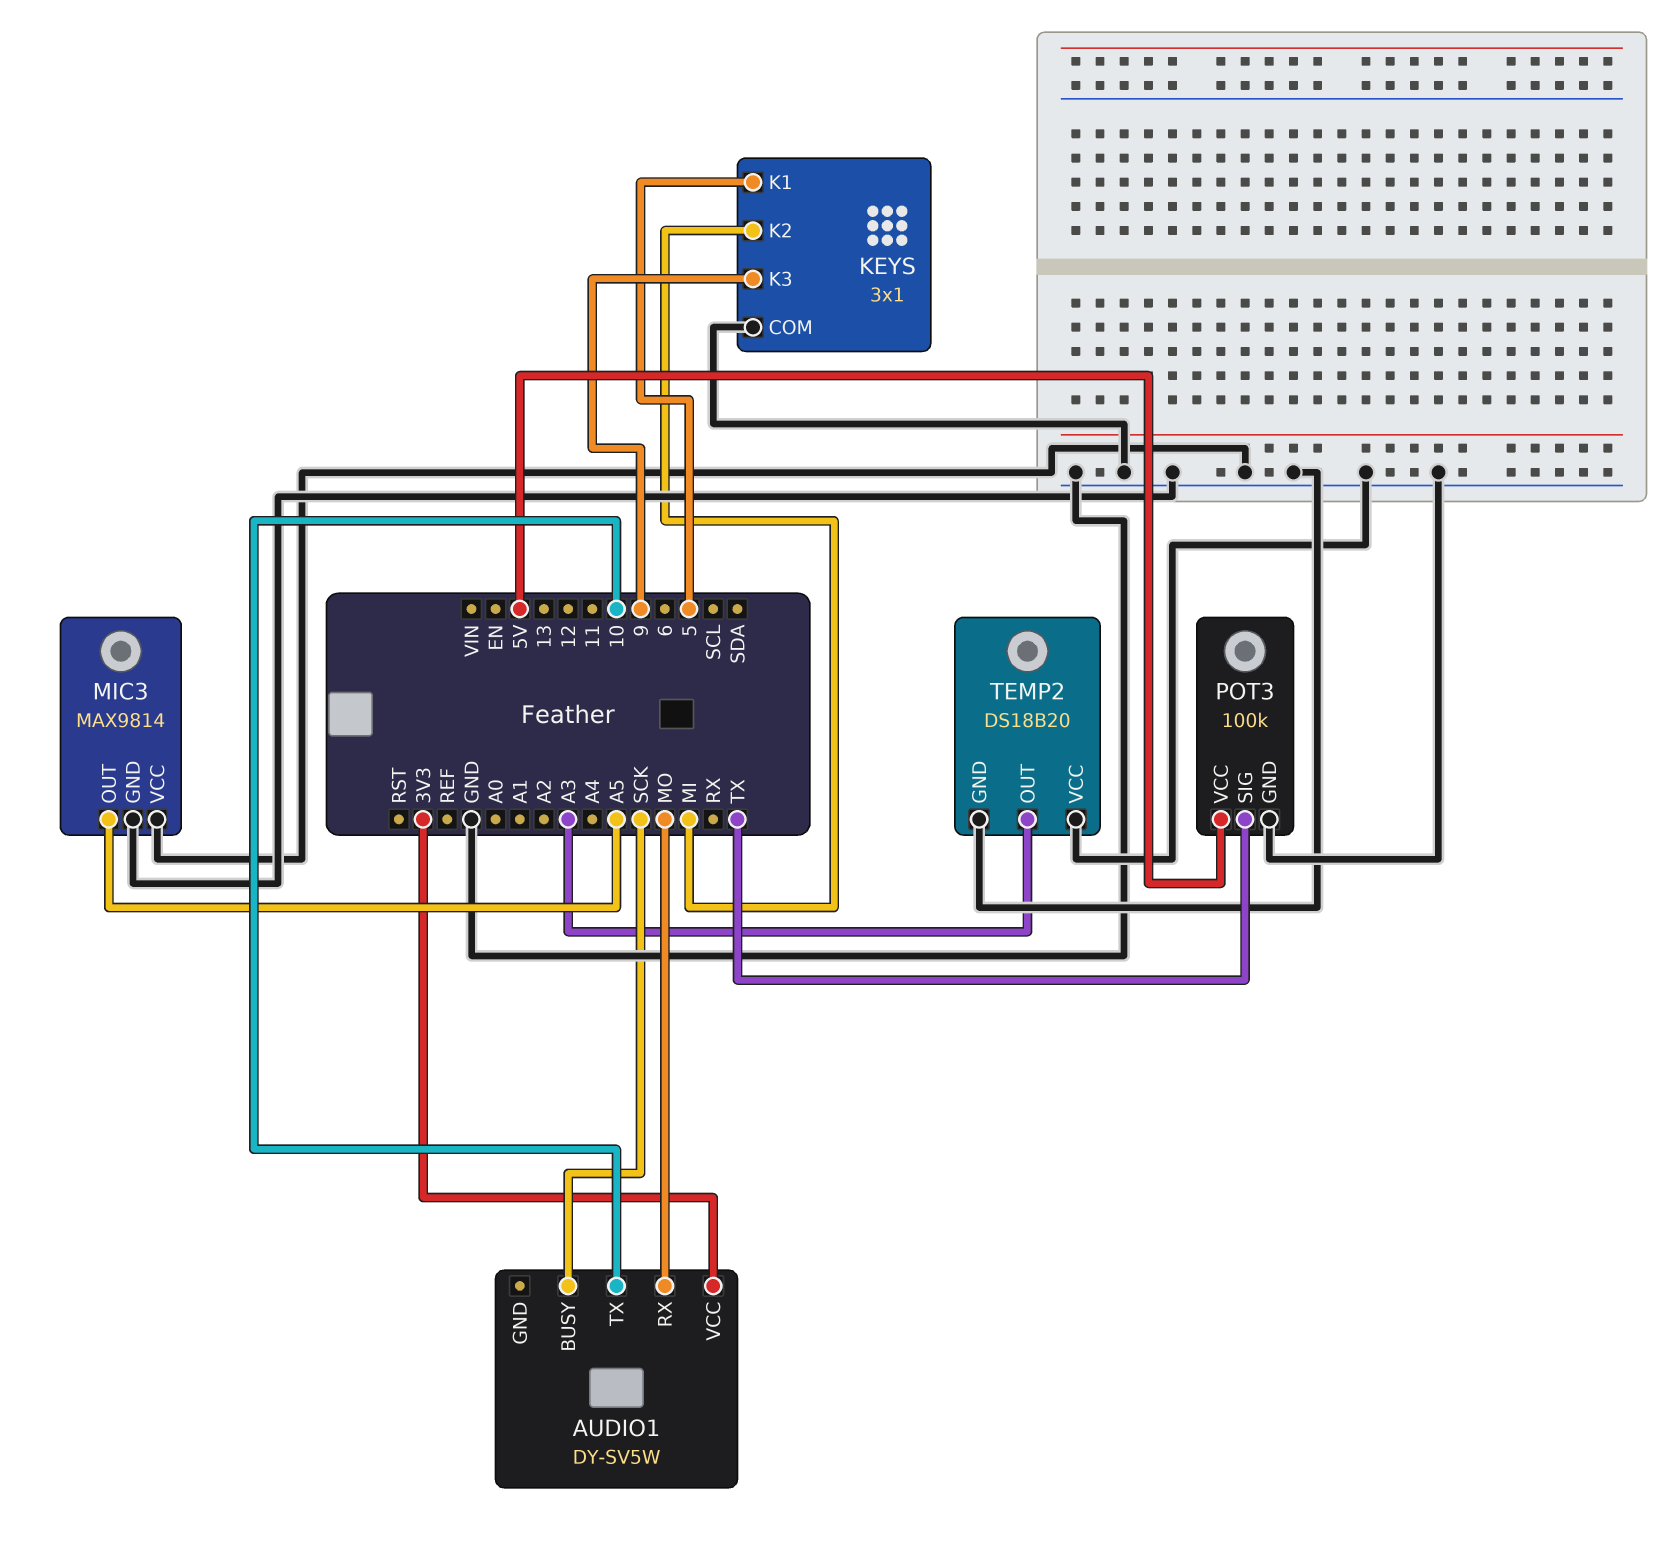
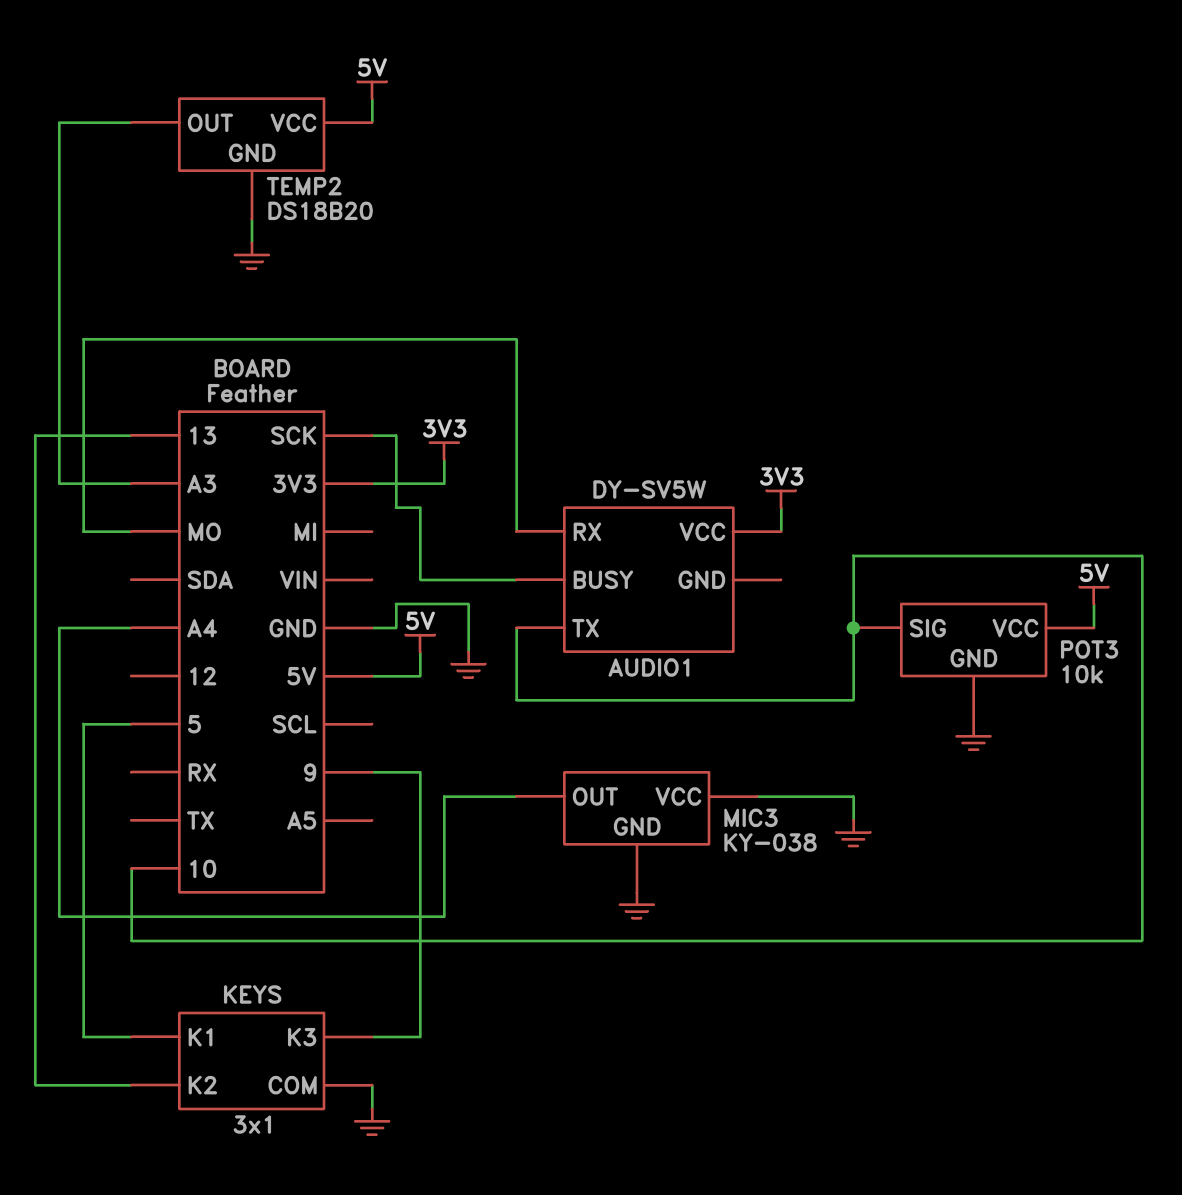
KEYS pin K2: MI -> 13
MIC3: MAX9814 -> KY-038
MIC3 pin OUT: A5 -> A4
POT3: 100k -> 10k
POT3 pin SIG: TX -> 10
TEMP2 pin VCC: GND -> 5V

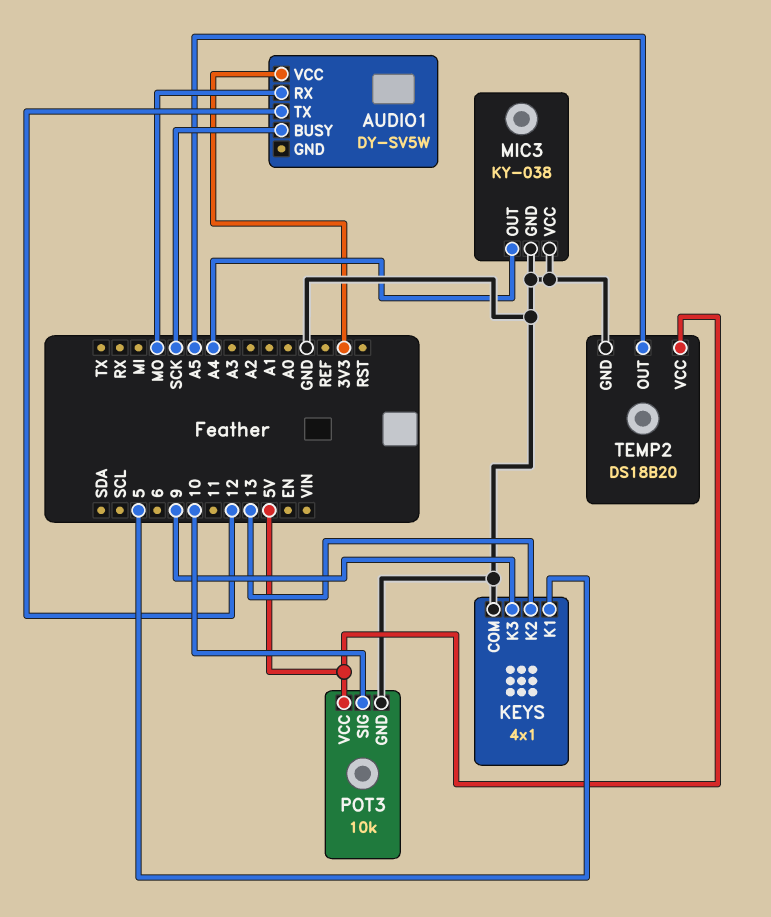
AUDIO1 pin TX: 10 -> 12
KEYS: 3x1 -> 4x1
TEMP2 pin OUT: A3 -> A5

